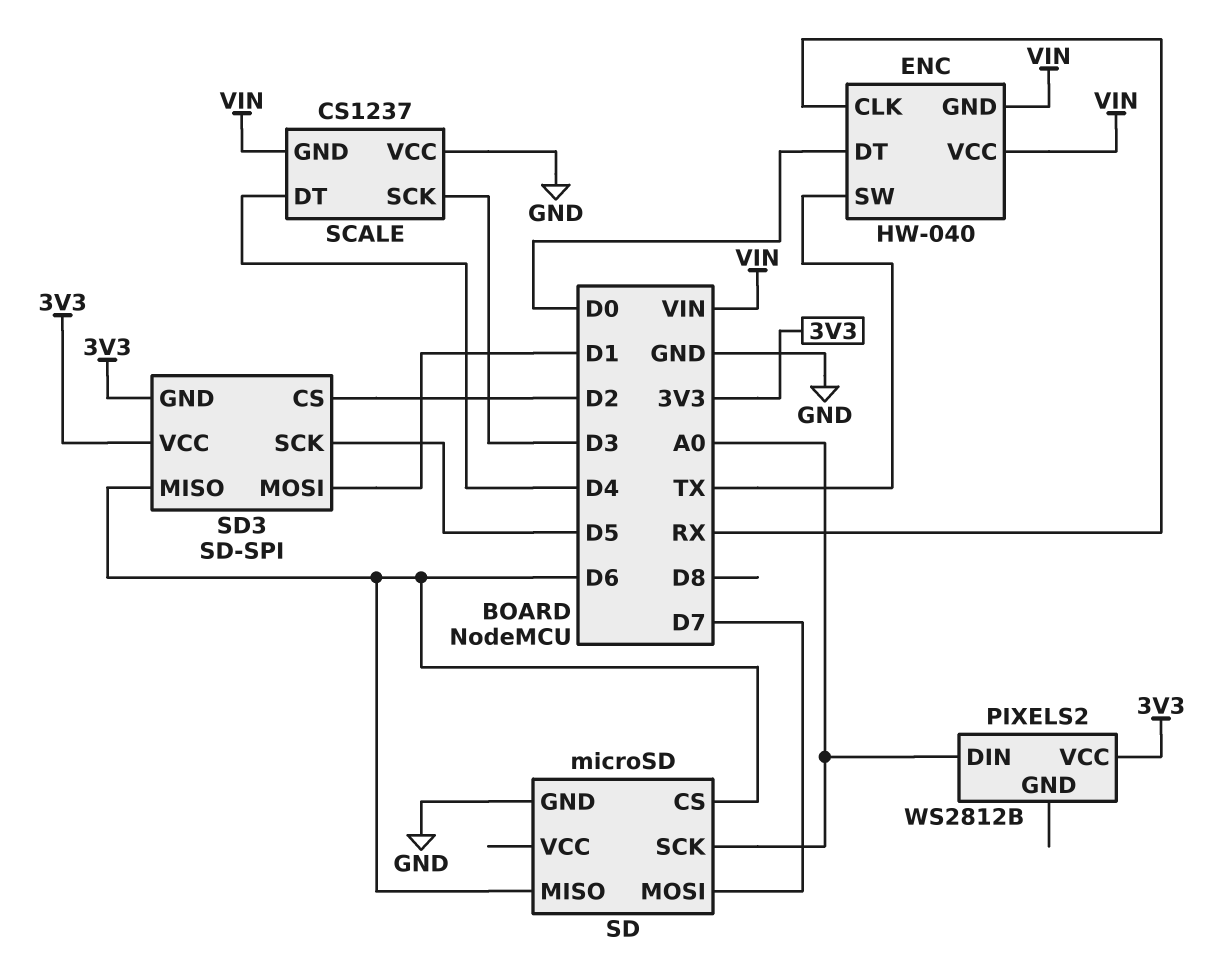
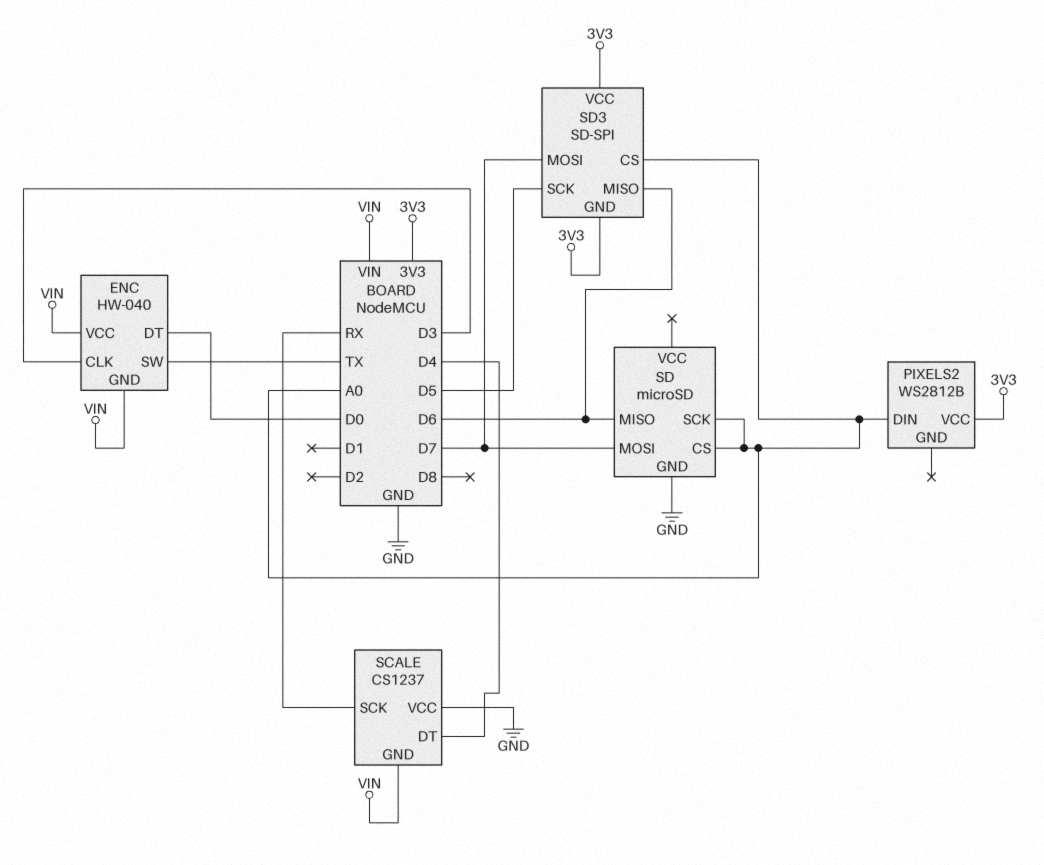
ENC pin CLK: RX -> D3
SCALE pin SCK: D3 -> RX
SD pin CS: D6 -> A0
SD3 pin CS: D2 -> A0
SD3 pin MOSI: D1 -> D7

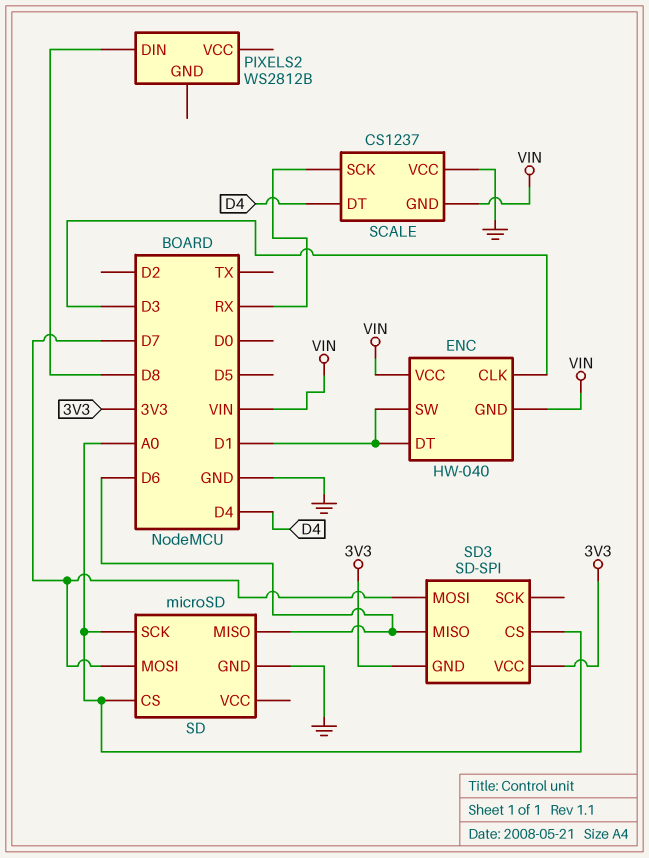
ENC pin DT: D0 -> D1
ENC pin SW: TX -> D1
PIXELS2 pin DIN: A0 -> D8
PIXELS2 pin VCC: 3V3 -> none
SD3 pin SCK: D5 -> none

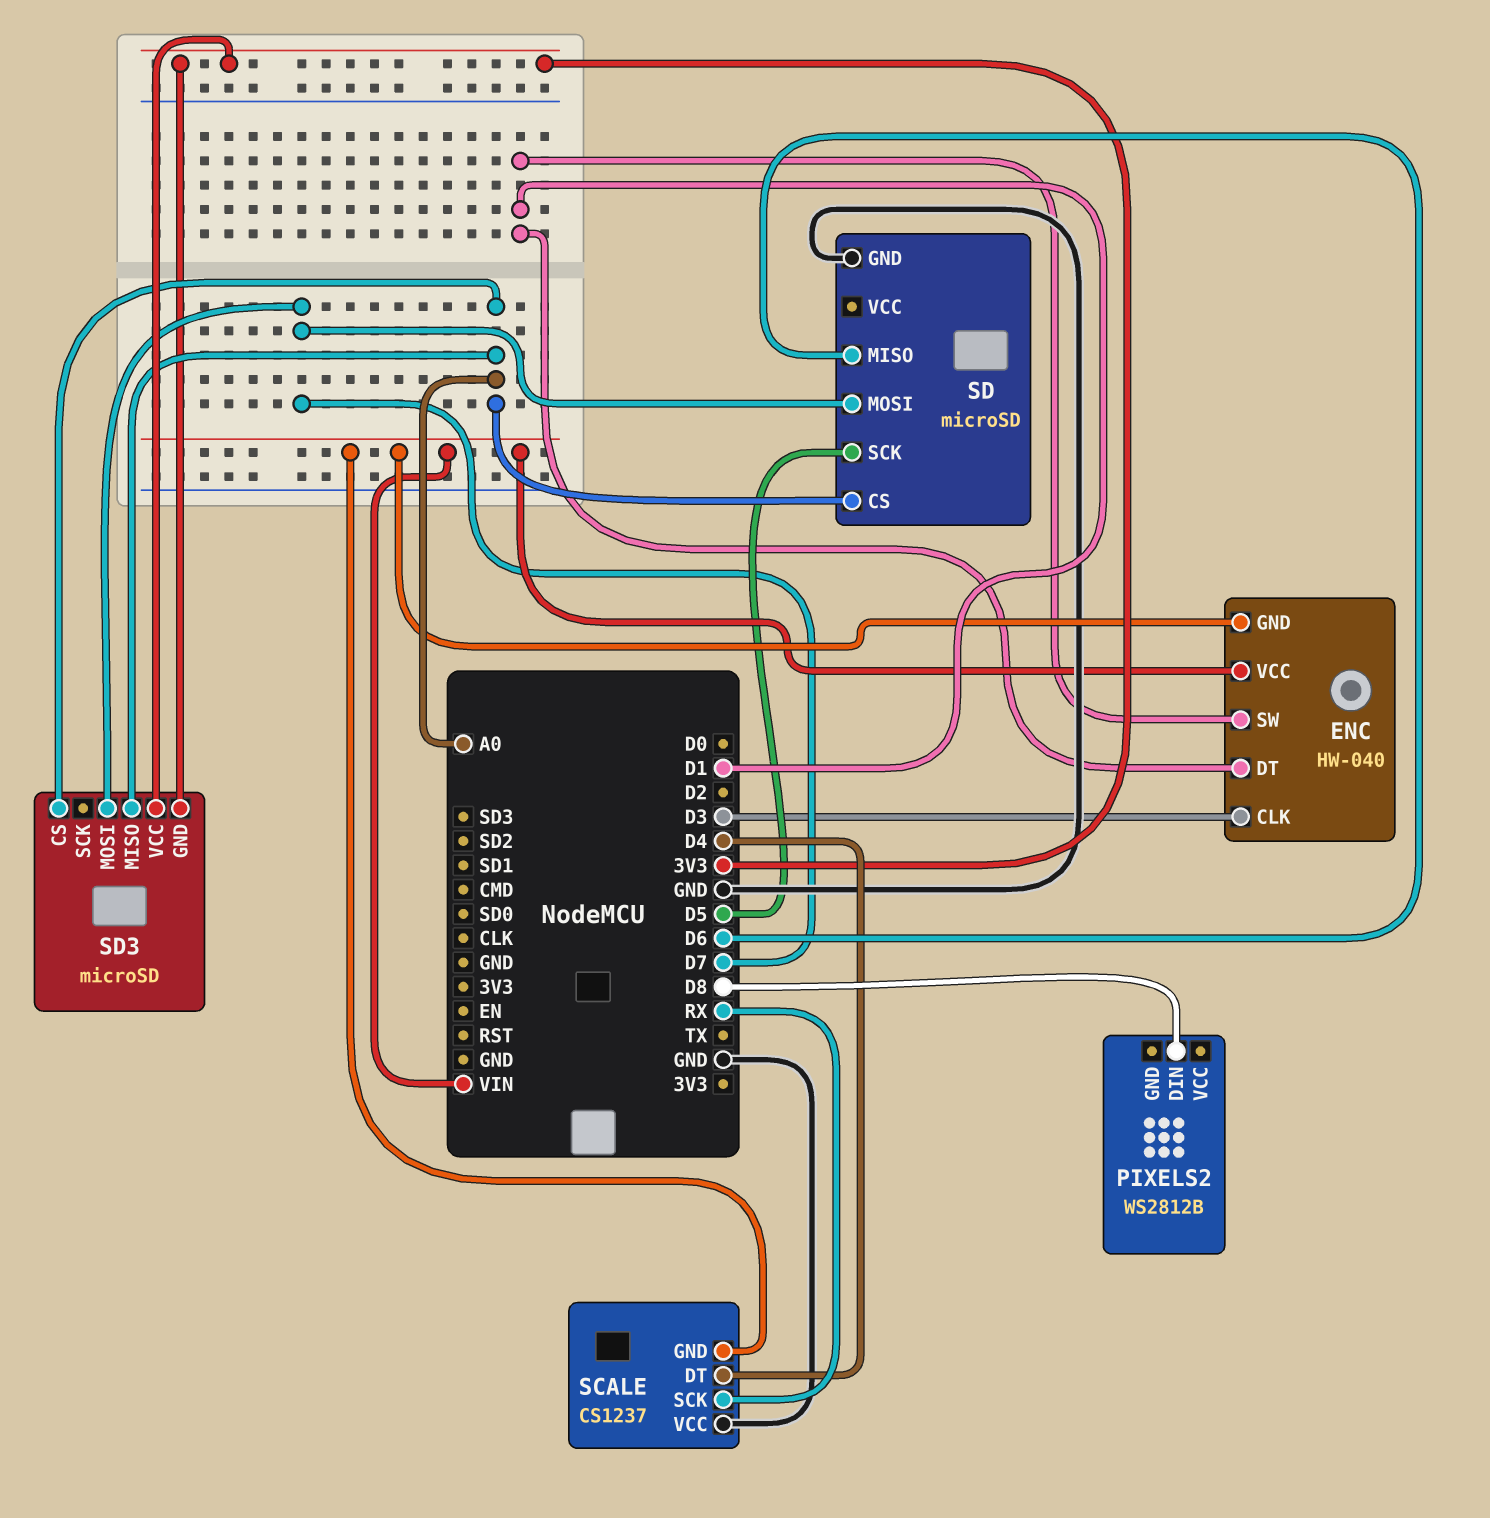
SD pin SCK: A0 -> D5
SD3: SD-SPI -> microSD
SD3 pin MISO: D6 -> A0

